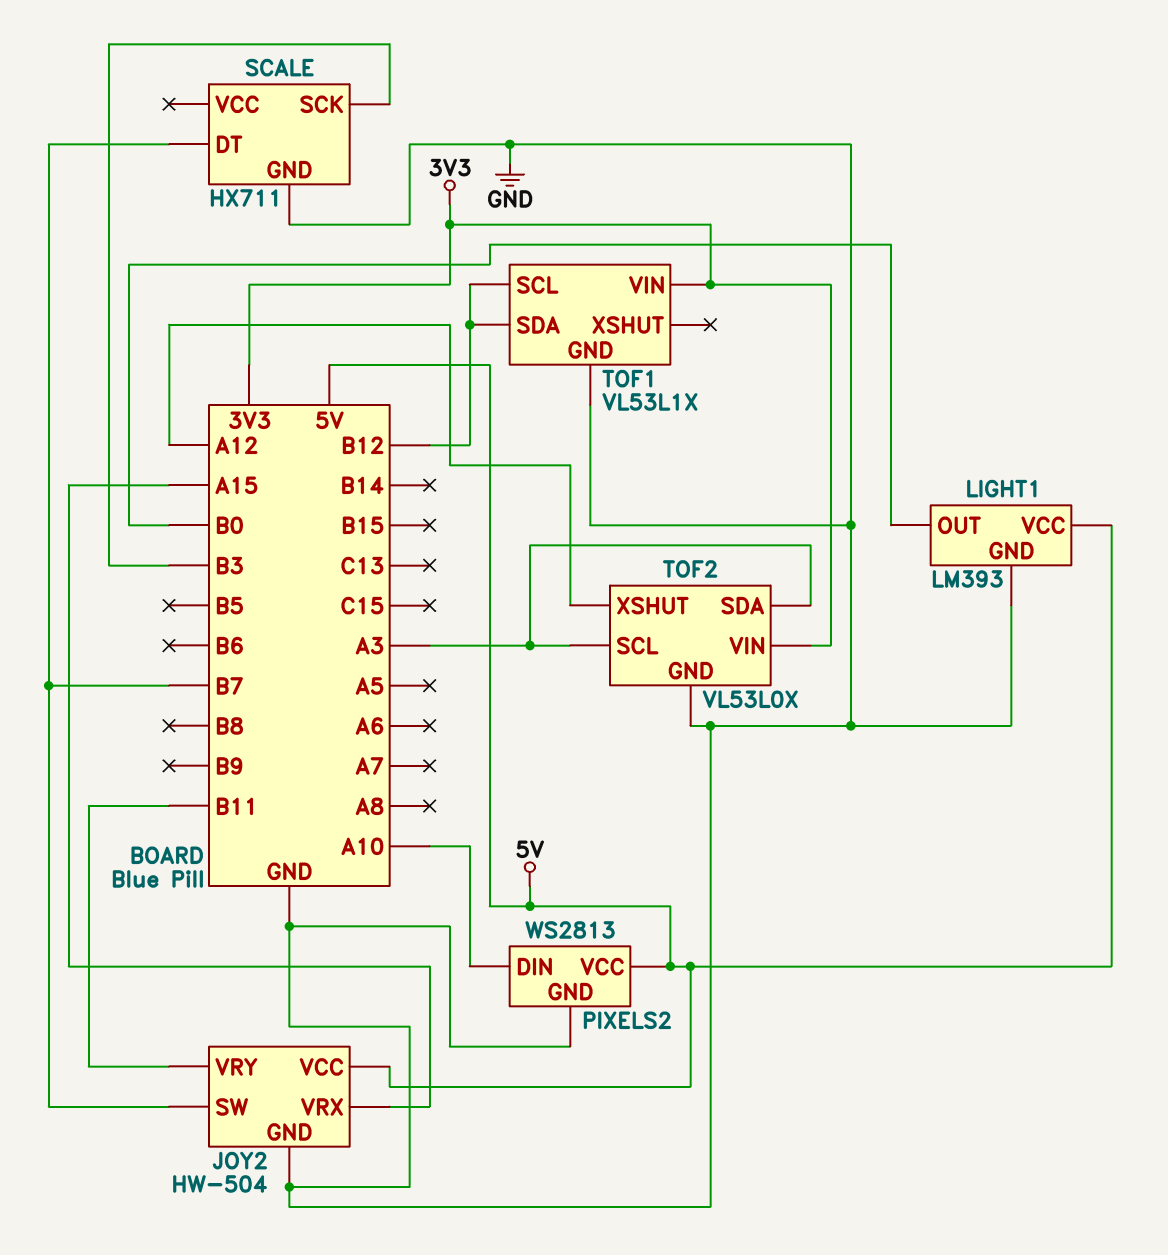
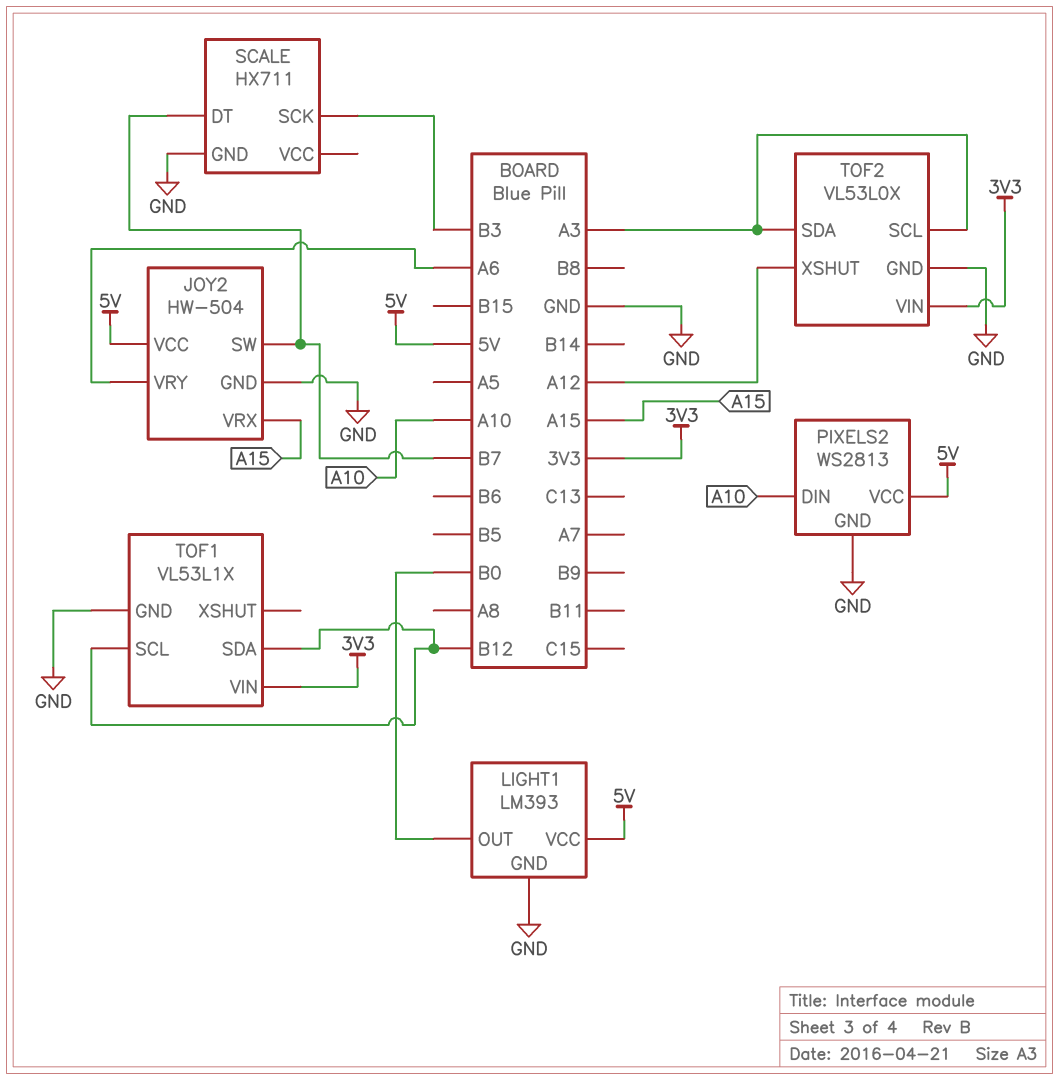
JOY2 pin VRY: B11 -> A6

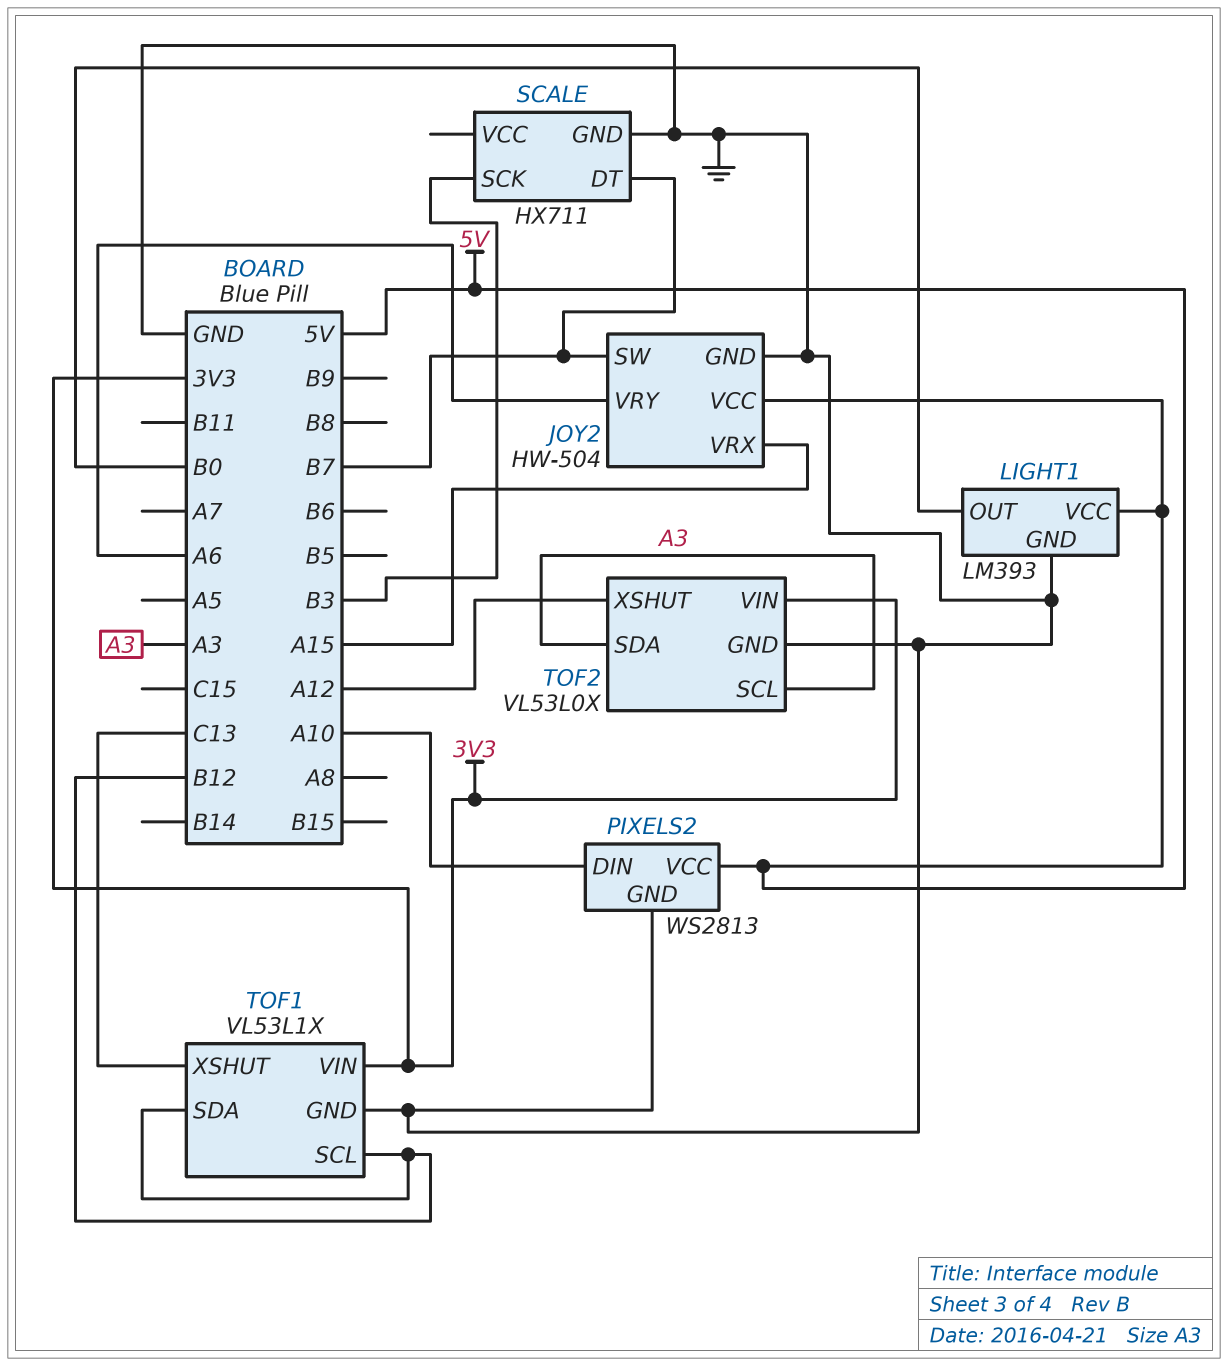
TOF1 pin XSHUT: none -> C13

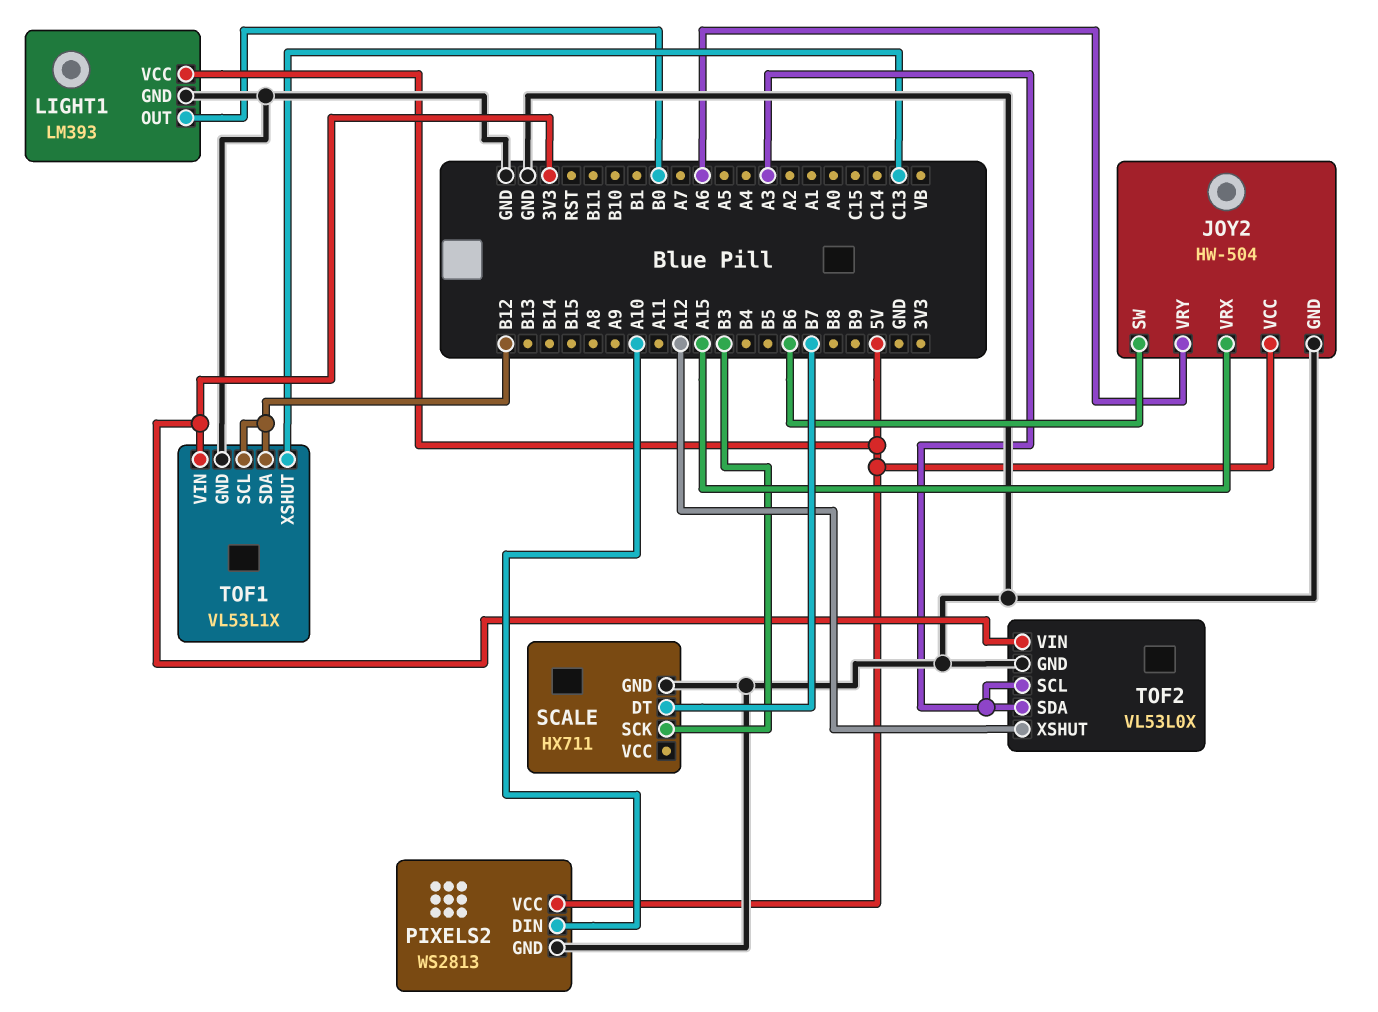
JOY2 pin SW: B7 -> B6

